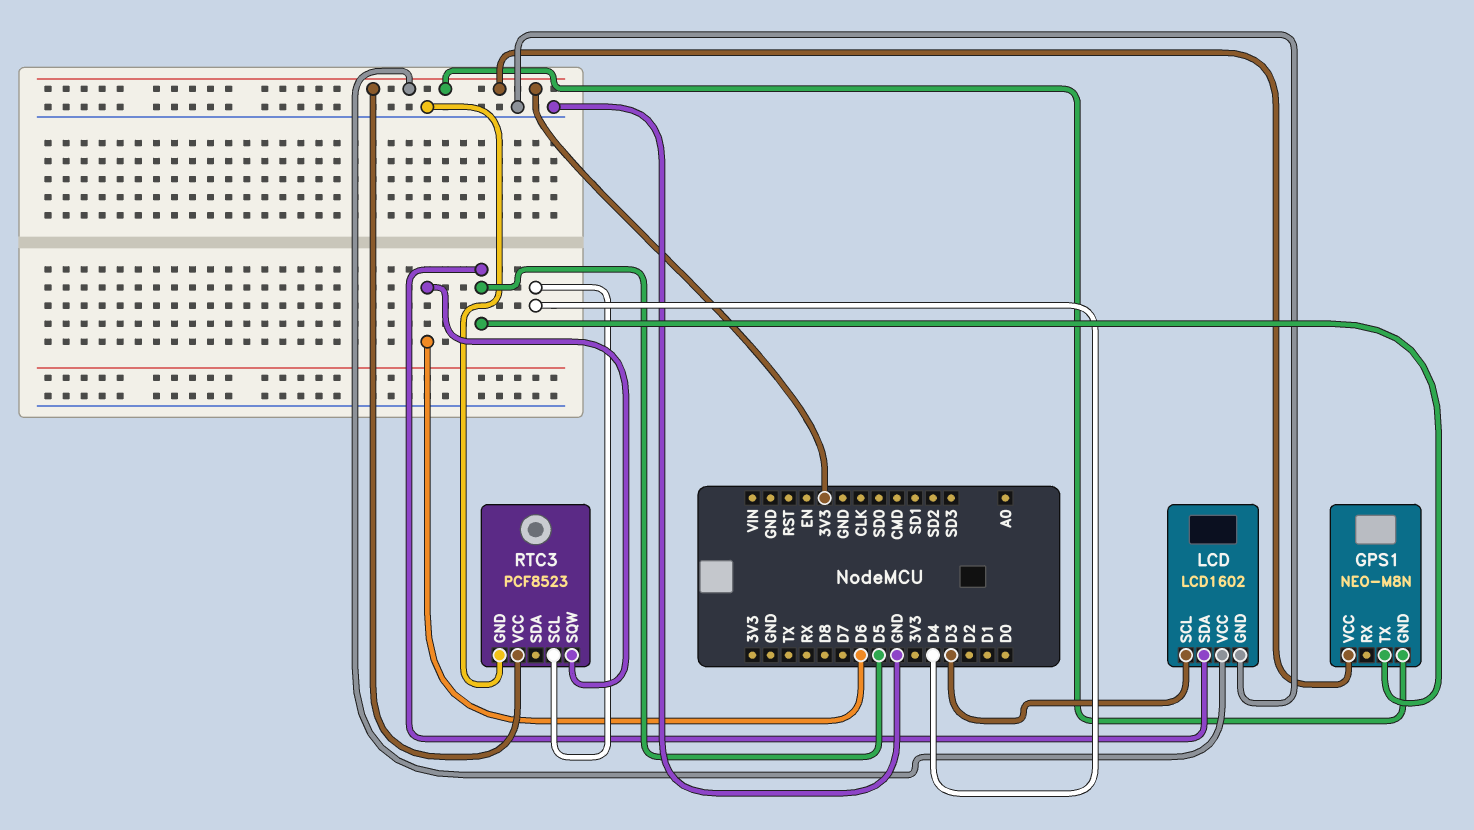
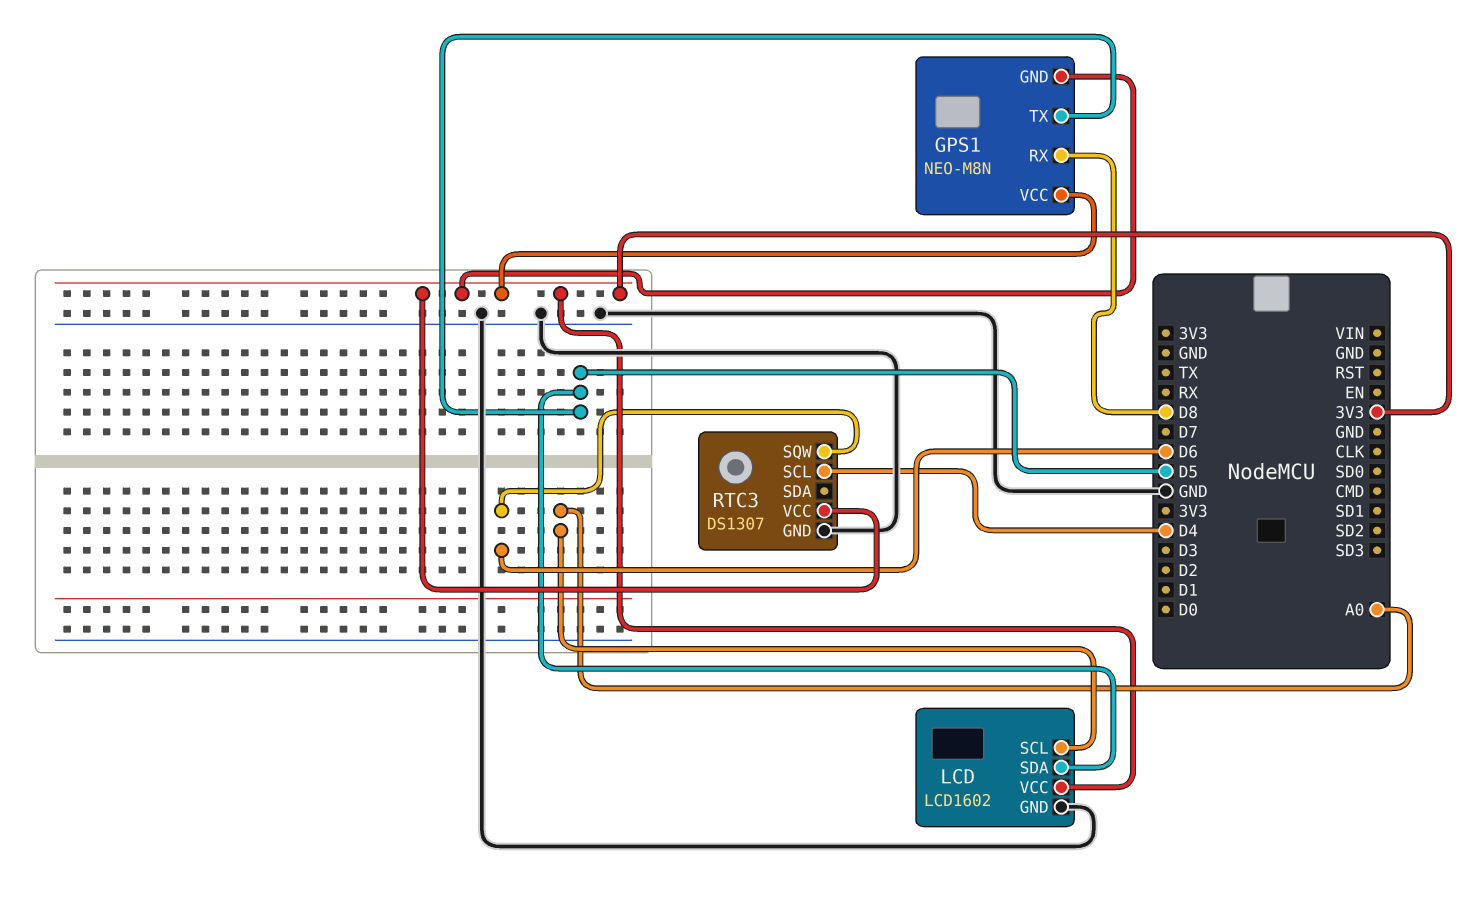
GPS1 pin RX: none -> D8
LCD pin SCL: D3 -> A0
RTC3: PCF8523 -> DS1307

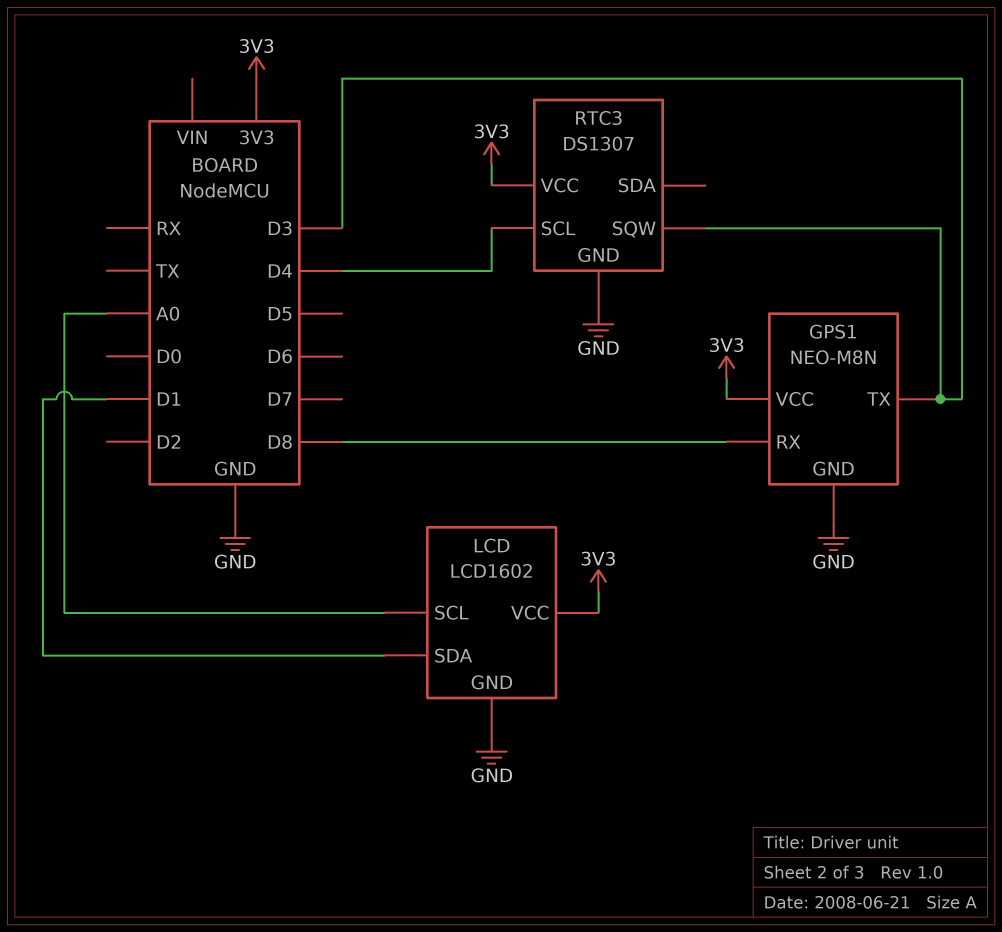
GPS1 pin GND: 3V3 -> GND
GPS1 pin TX: D5 -> D3
LCD pin SDA: D5 -> D1
RTC3 pin SQW: D6 -> D3

